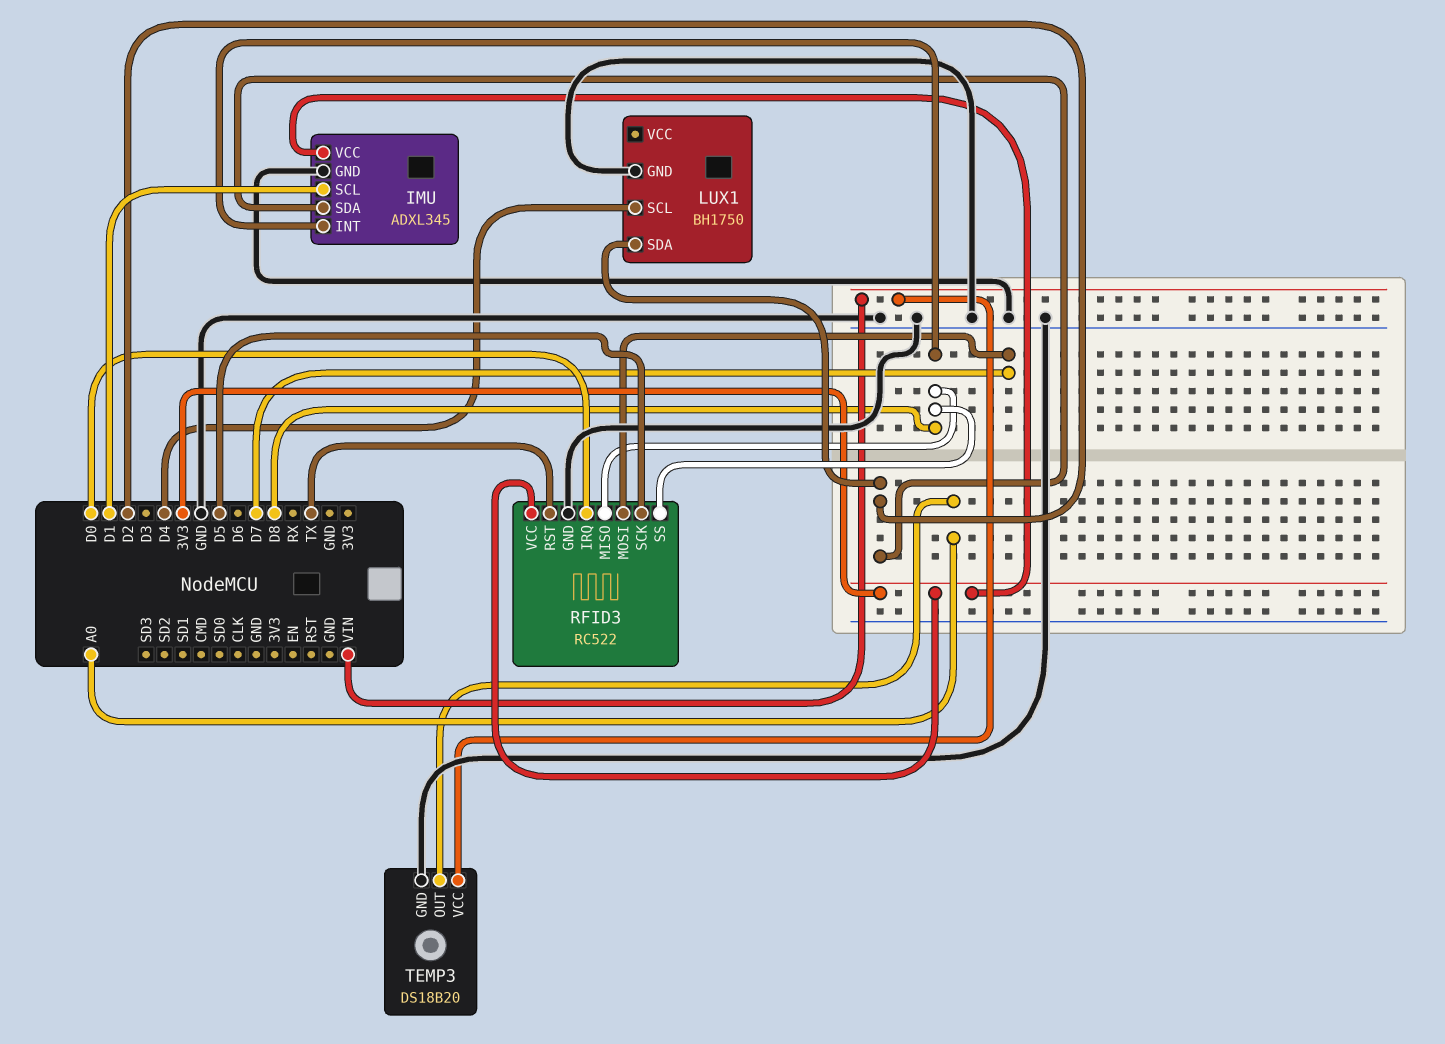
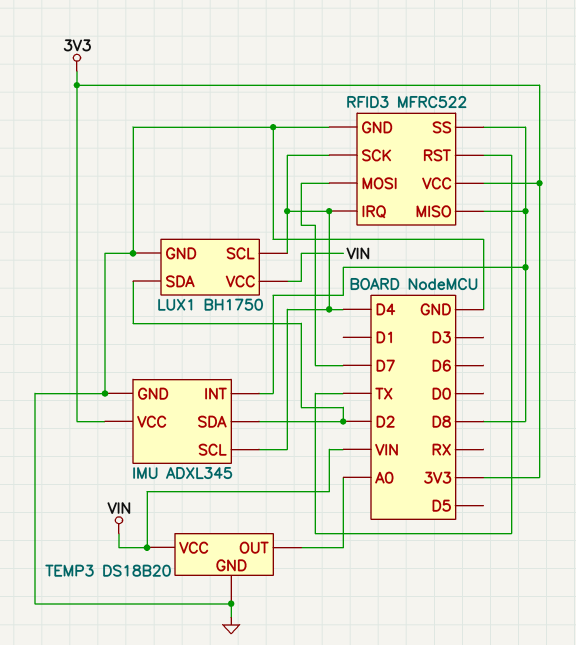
IMU pin SCL: D1 -> D4
LUX1 pin VCC: none -> VIN
RFID3: RC522 -> MFRC522
RFID3 pin IRQ: D0 -> D4
RFID3 pin SCK: D5 -> D4

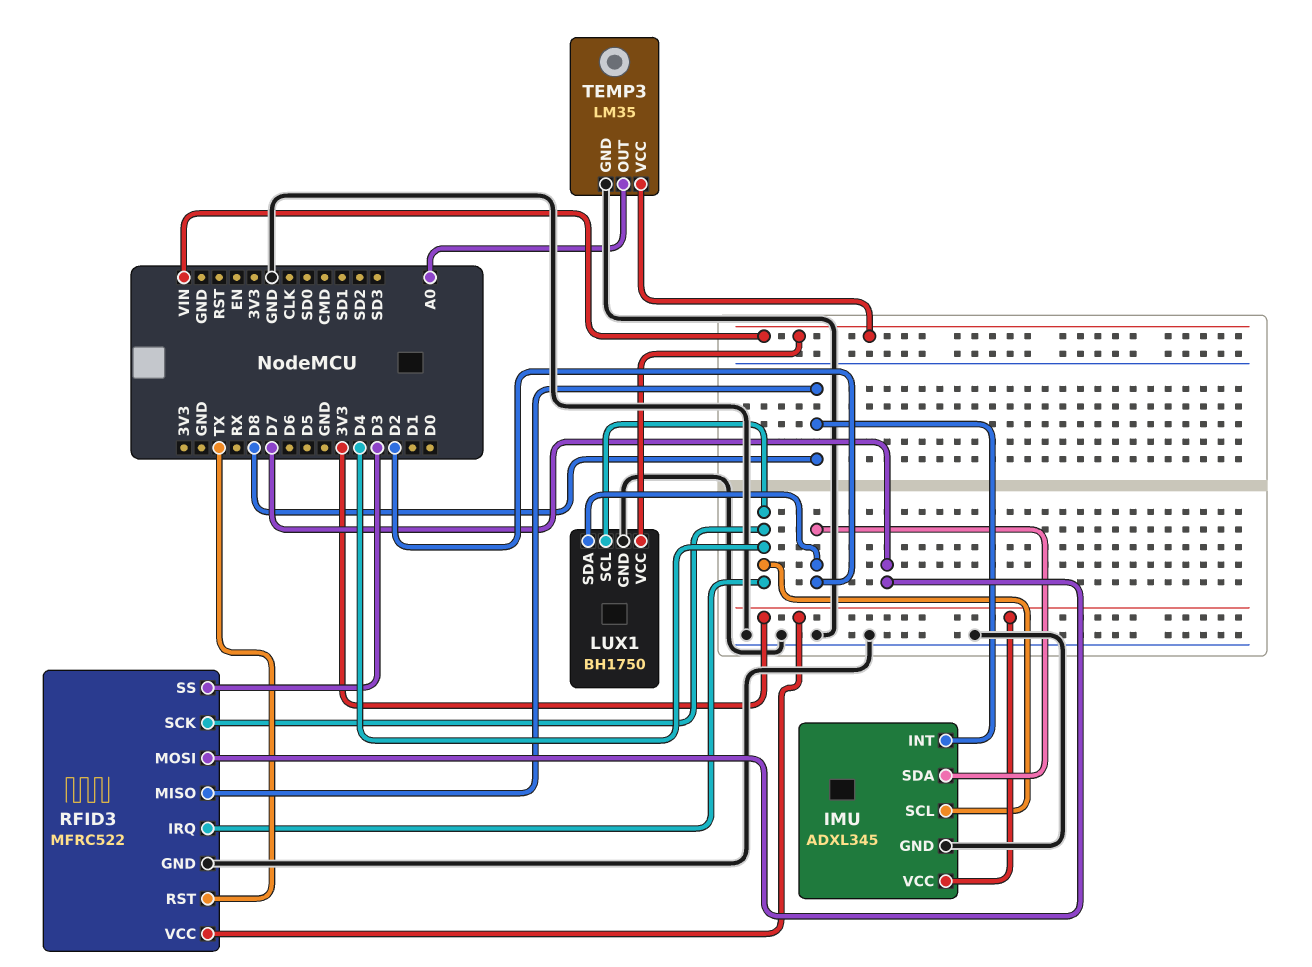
RFID3 pin SS: D8 -> D3
TEMP3: DS18B20 -> LM35

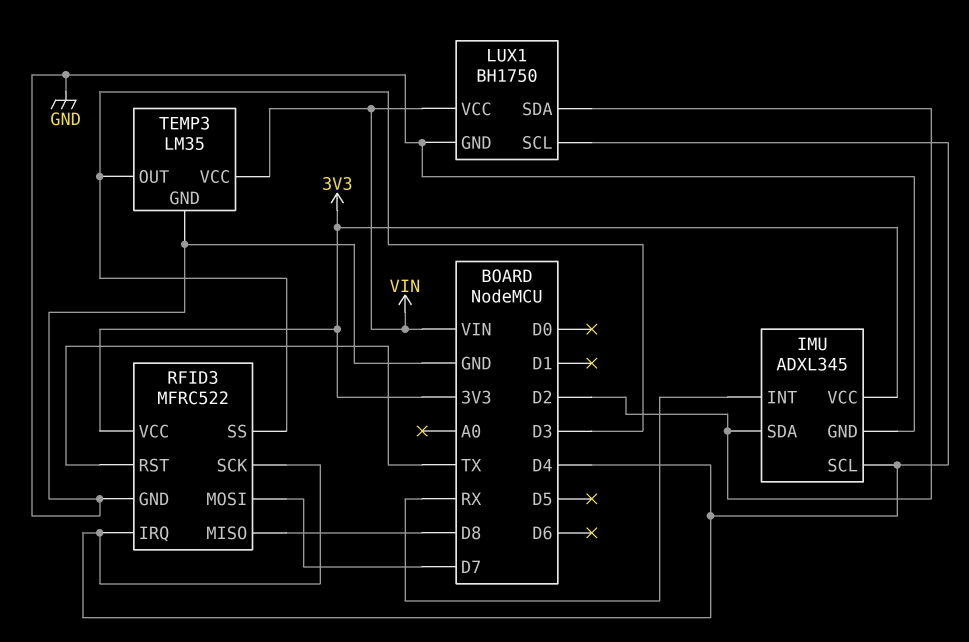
IMU pin INT: D8 -> RX
TEMP3 pin OUT: A0 -> D3

